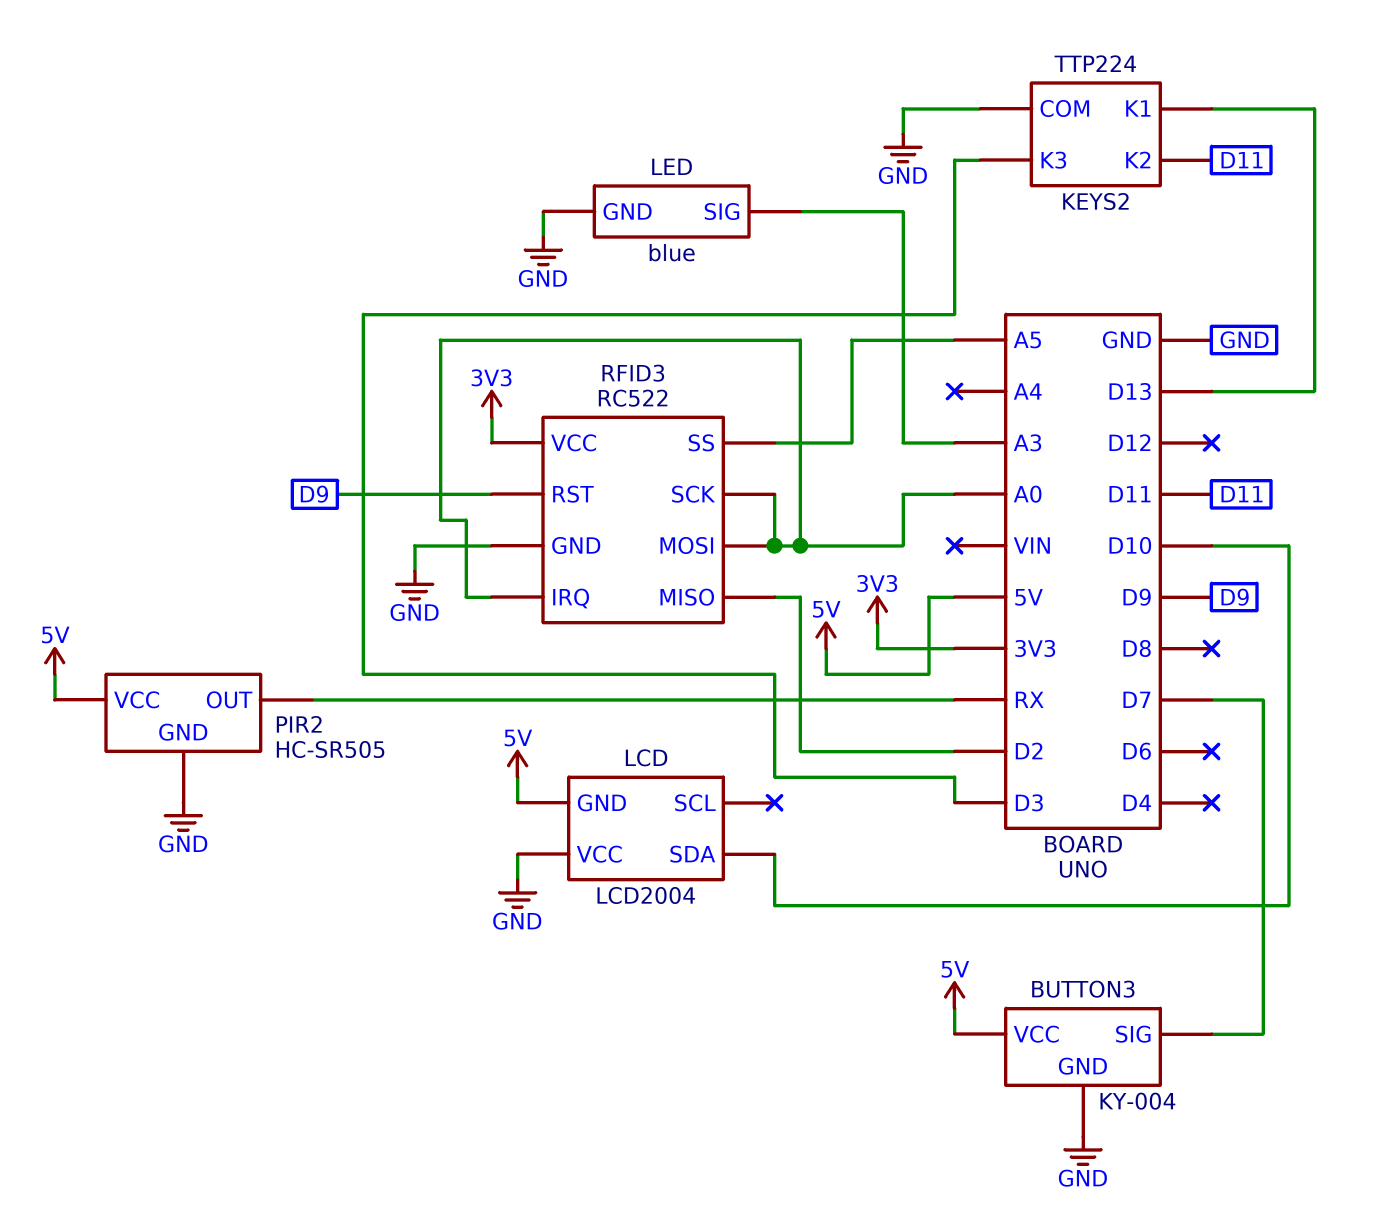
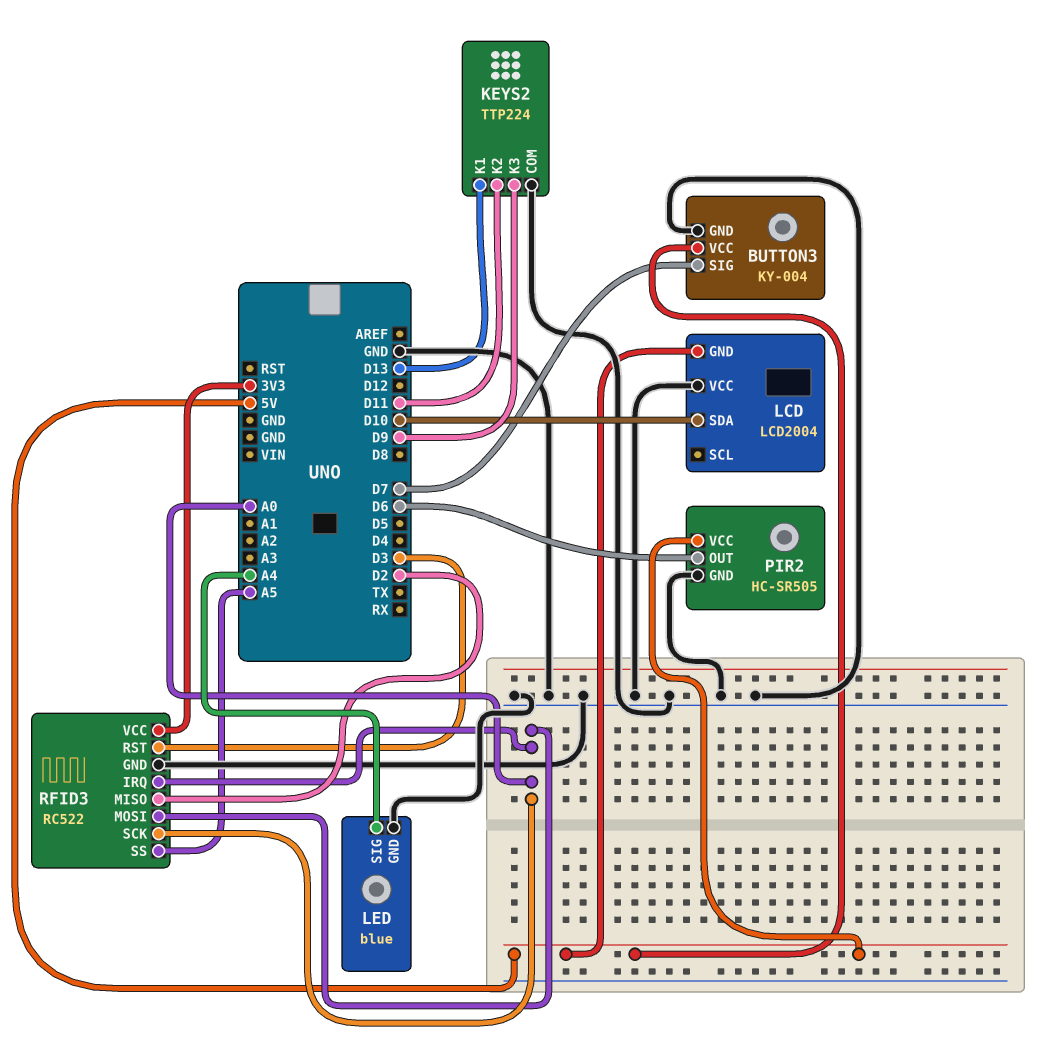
KEYS2 pin K3: D3 -> D9
LED pin SIG: A3 -> A4
PIR2 pin OUT: RX -> D6
RFID3 pin RST: D9 -> D3

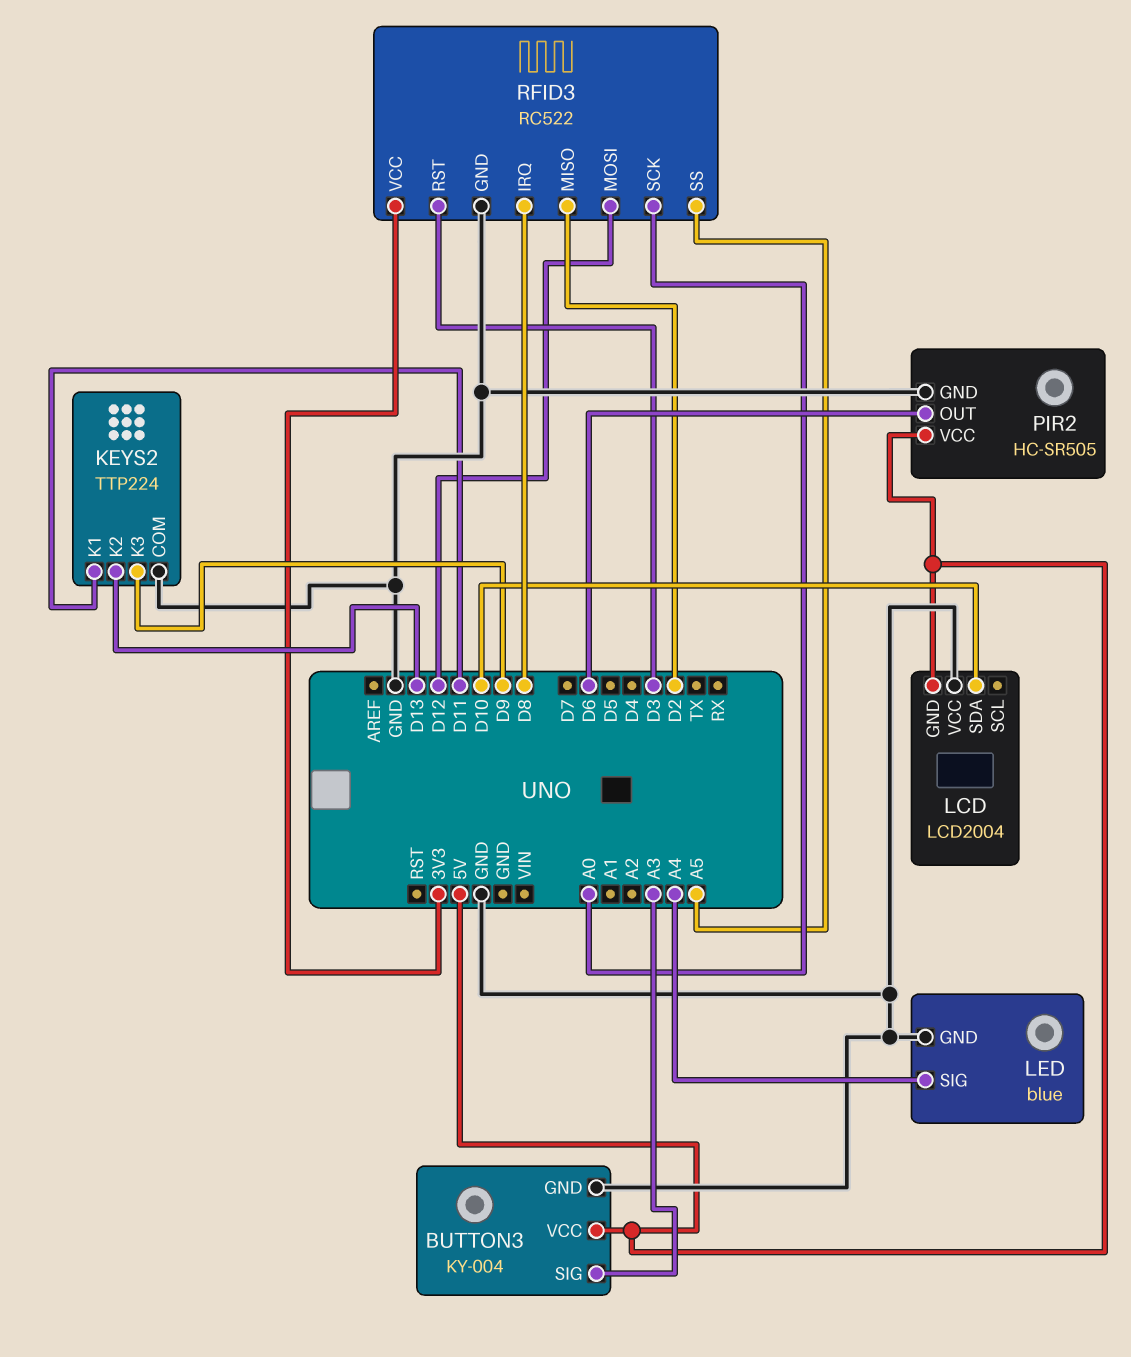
BUTTON3 pin SIG: D7 -> A3
KEYS2 pin K1: D13 -> D11
KEYS2 pin K2: D11 -> D13
RFID3 pin IRQ: A0 -> D8
RFID3 pin MOSI: A0 -> D12

